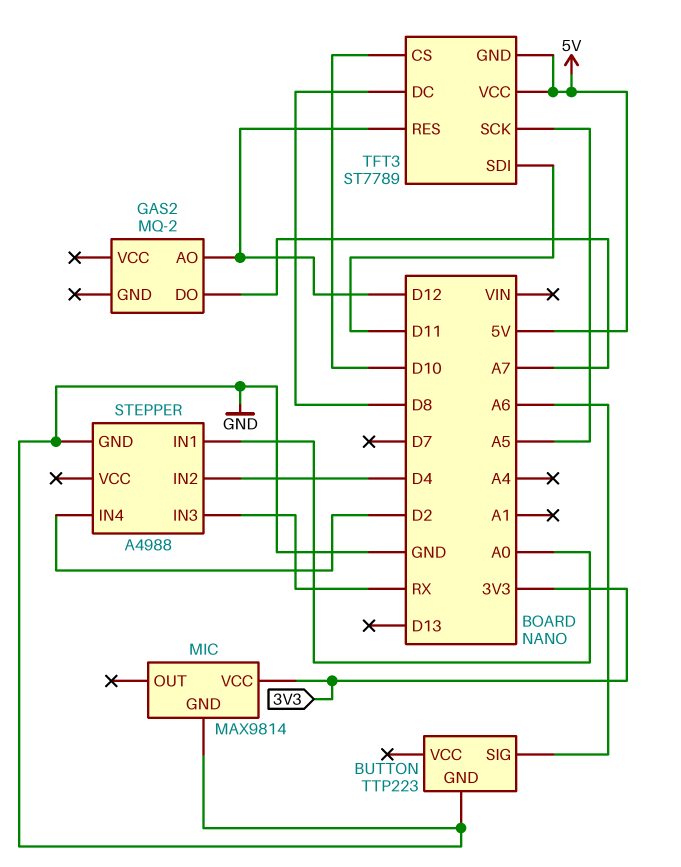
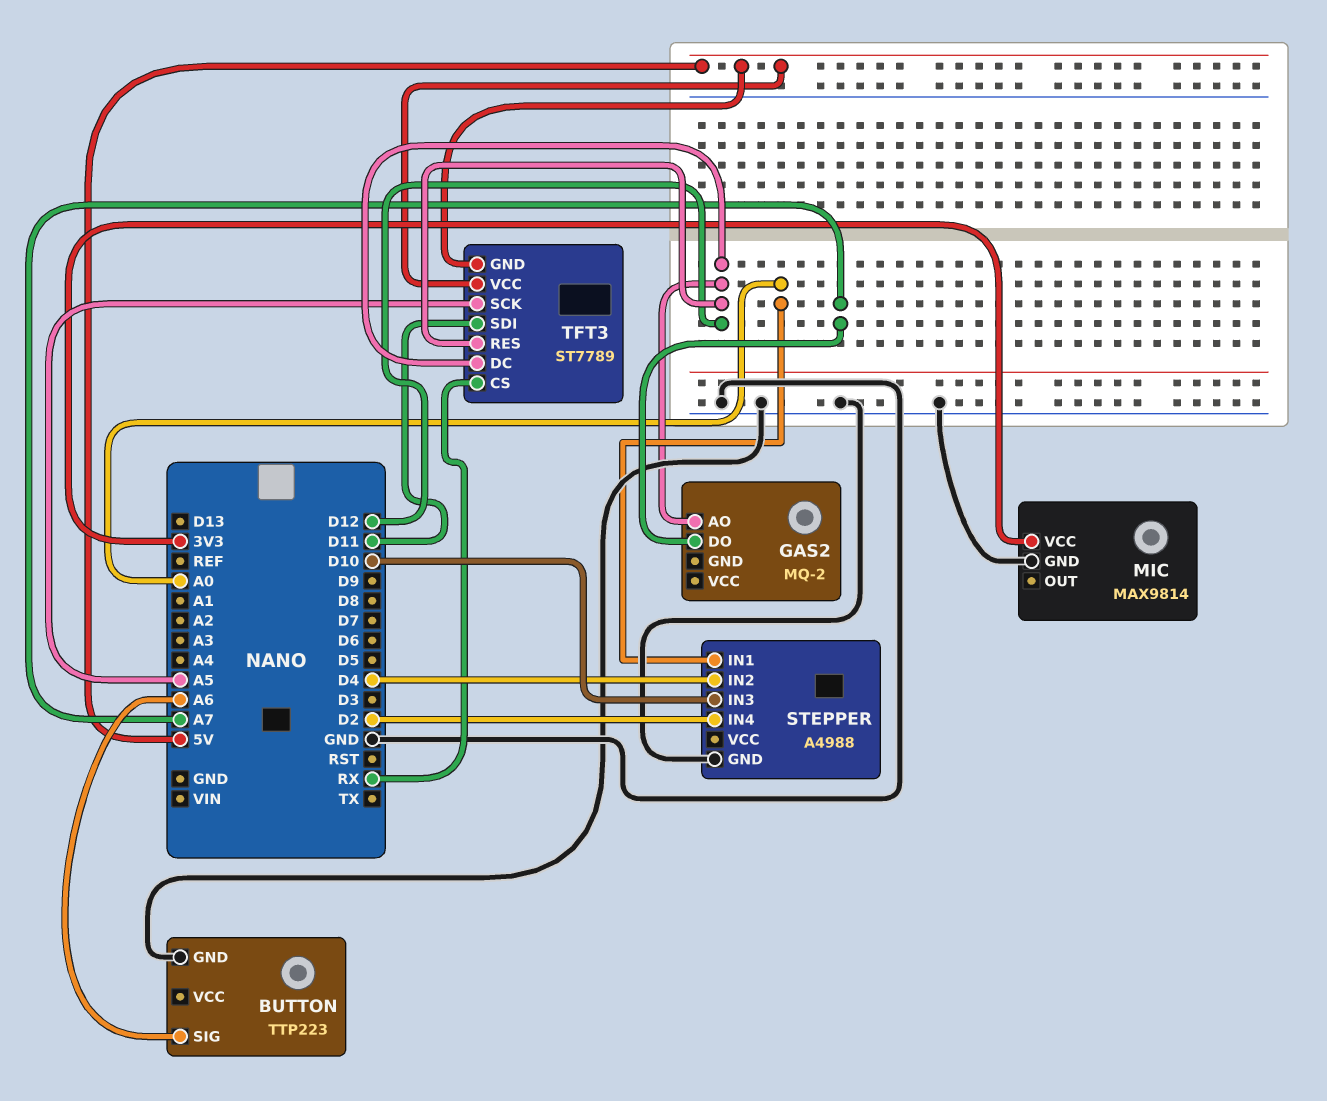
STEPPER pin IN3: RX -> D10
TFT3 pin CS: D10 -> RX
TFT3 pin DC: D8 -> D12

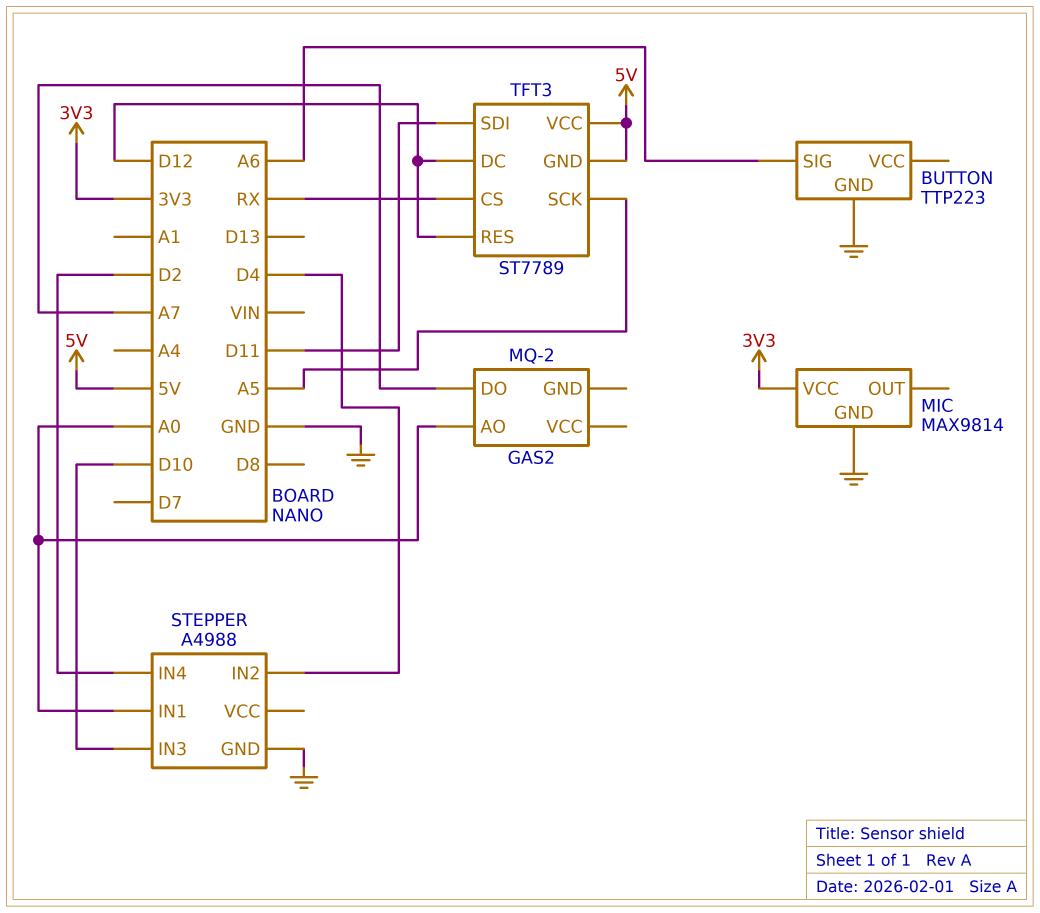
GAS2 pin AO: D12 -> A0

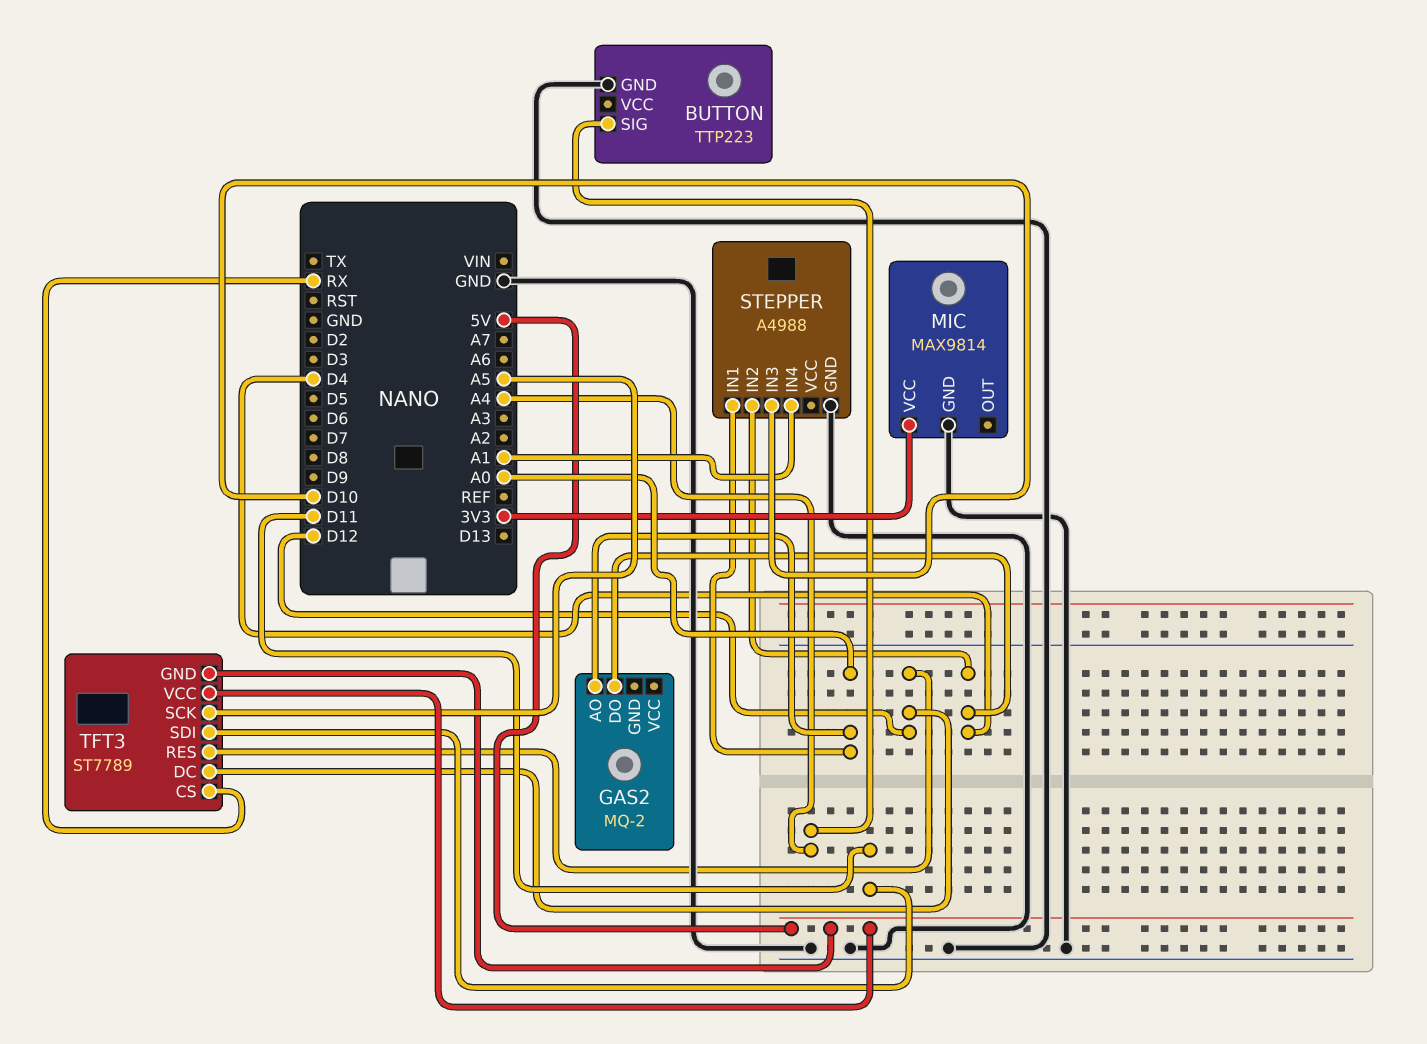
BUTTON pin SIG: A6 -> A4
GAS2 pin DO: A7 -> D4
STEPPER pin IN4: D2 -> A1

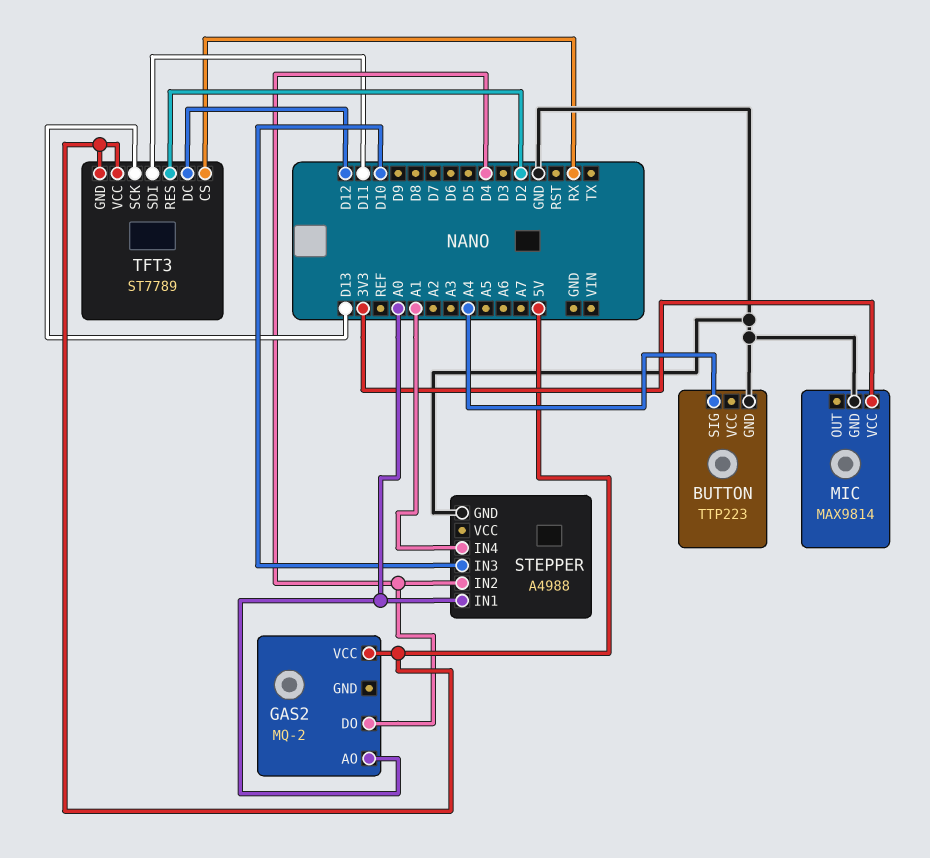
GAS2 pin VCC: none -> 5V
TFT3 pin RES: D12 -> D2
TFT3 pin SCK: A5 -> D13

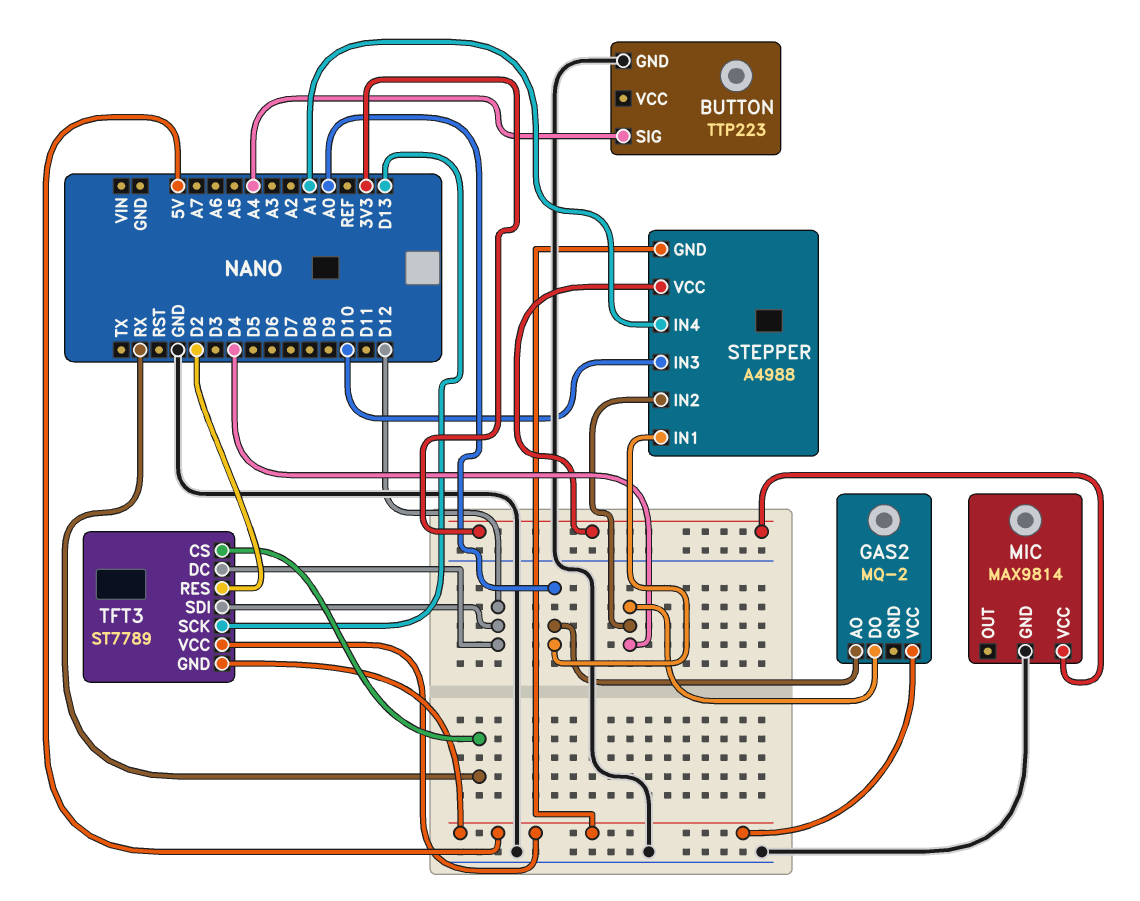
STEPPER pin GND: GND -> 5V
STEPPER pin VCC: none -> 3V3
TFT3 pin SDI: D11 -> D12

